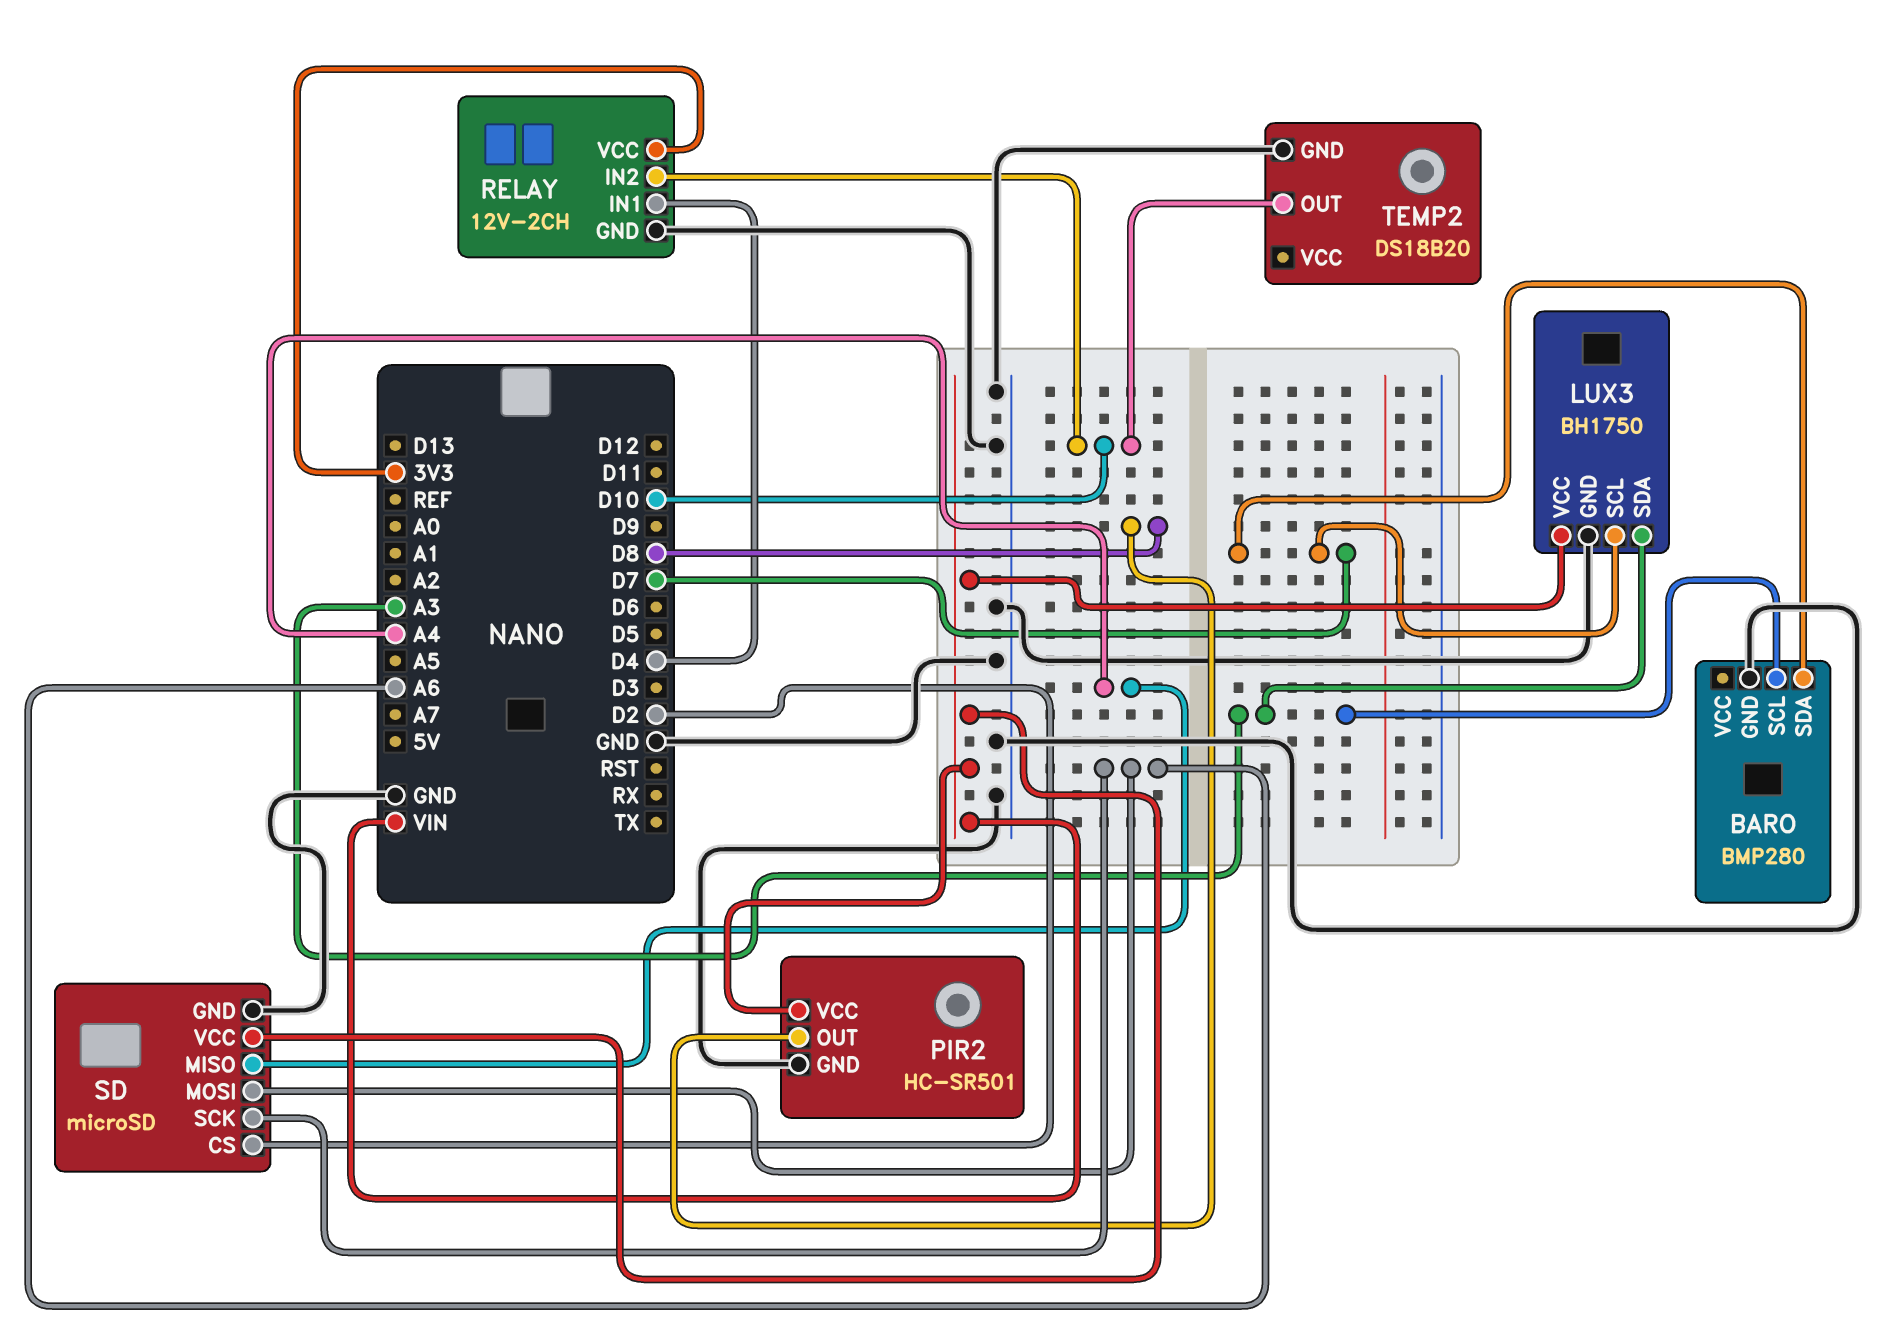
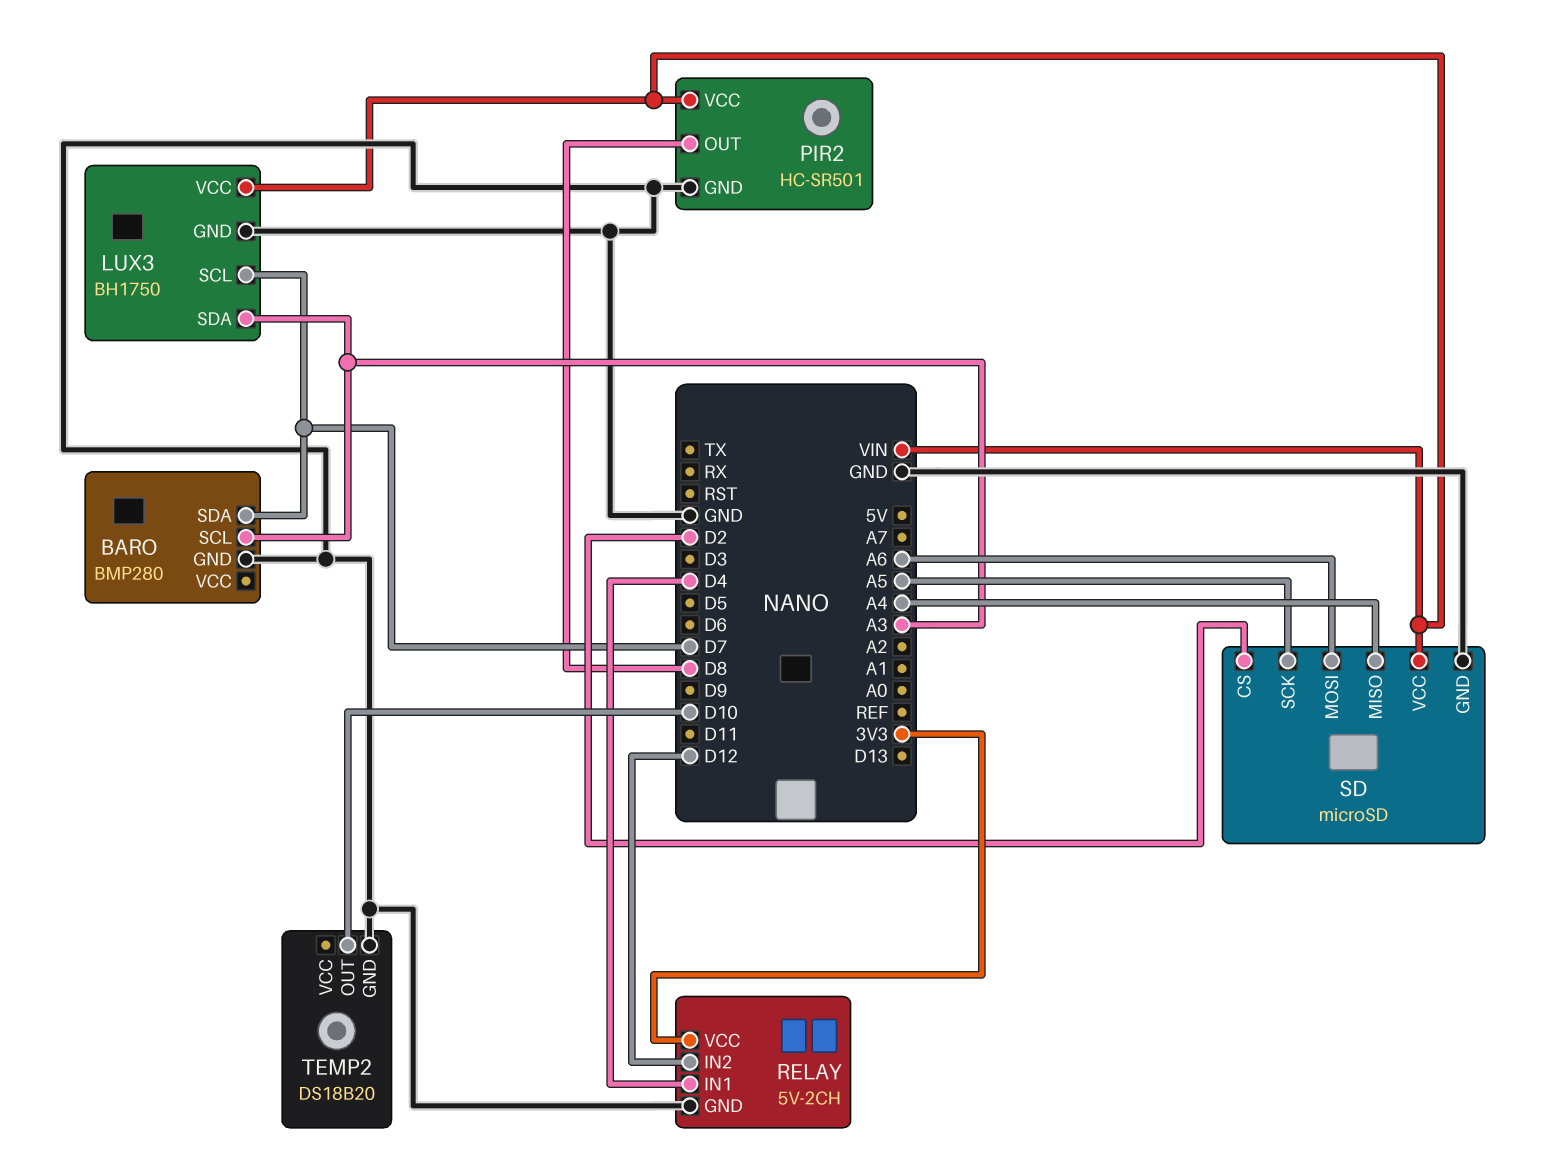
RELAY: 12V-2CH -> 5V-2CH
RELAY pin IN2: D10 -> D12
SD pin SCK: A6 -> A5

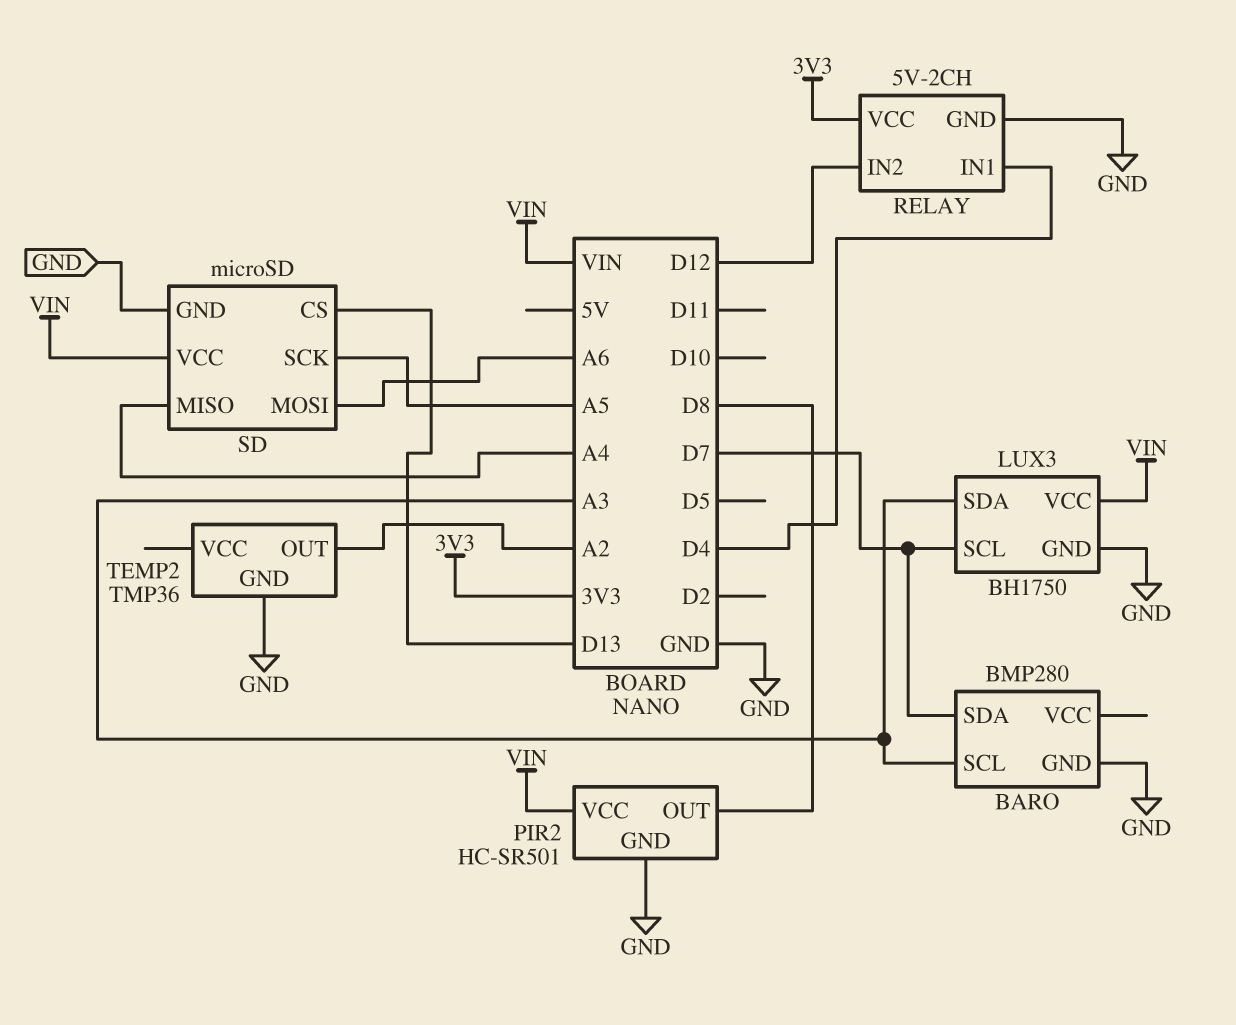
SD pin CS: D2 -> D13
TEMP2: DS18B20 -> TMP36
TEMP2 pin OUT: D10 -> A2

